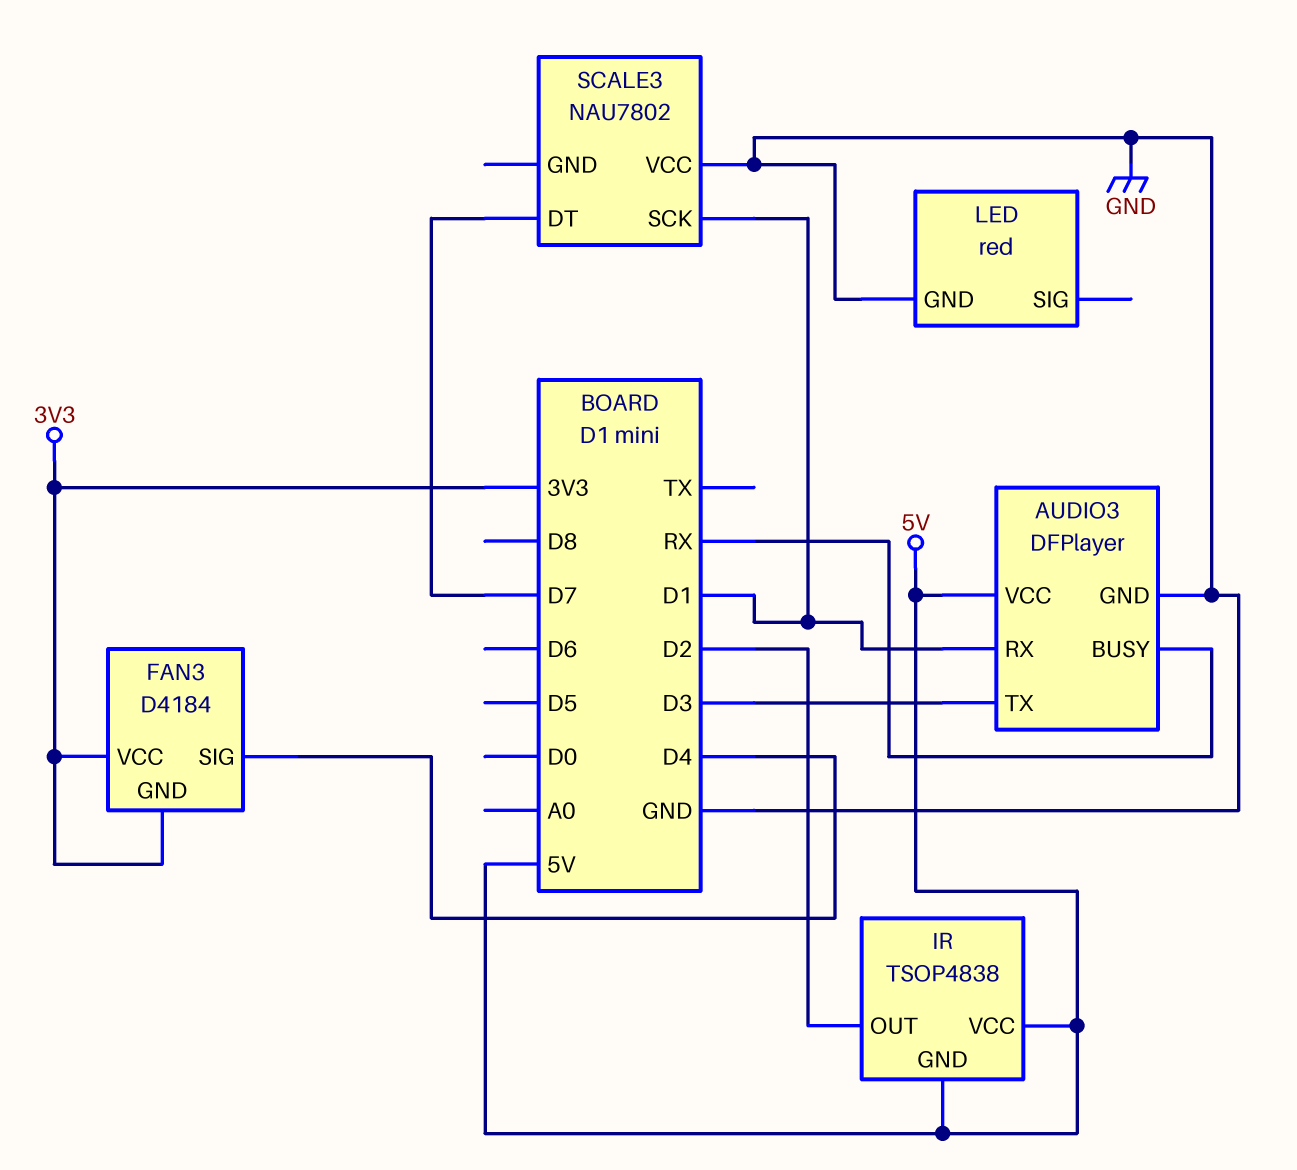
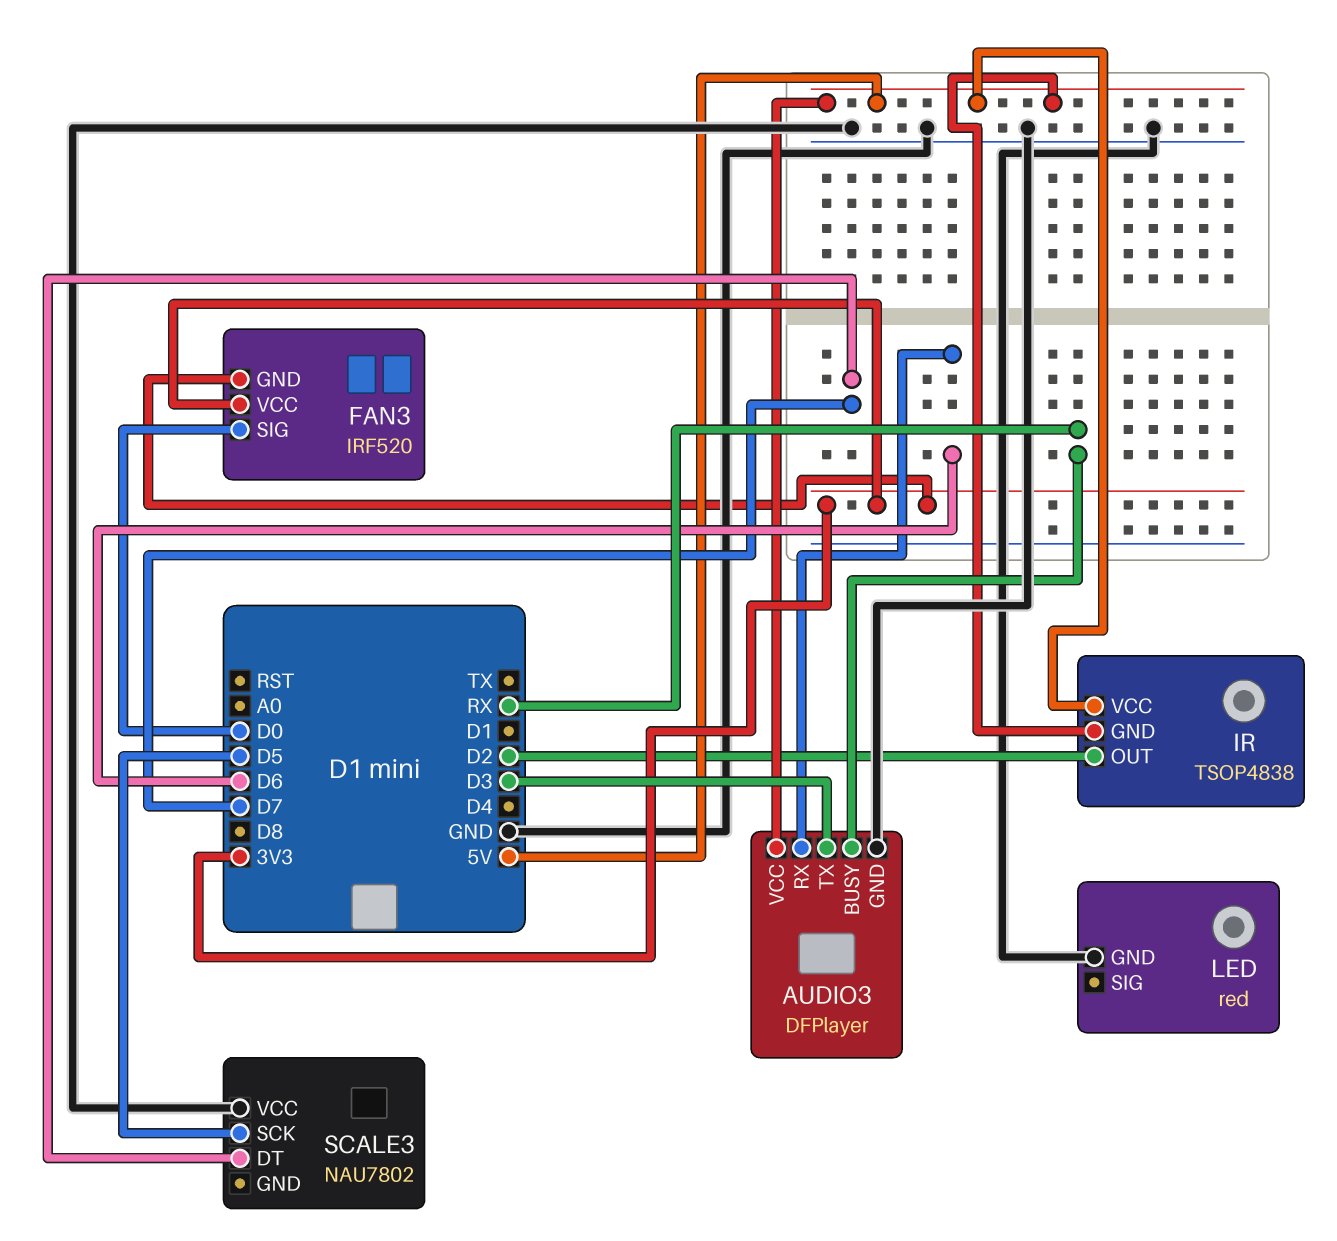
AUDIO3 pin RX: D1 -> D6
FAN3: D4184 -> IRF520
FAN3 pin SIG: D4 -> D0
SCALE3 pin SCK: D1 -> D5

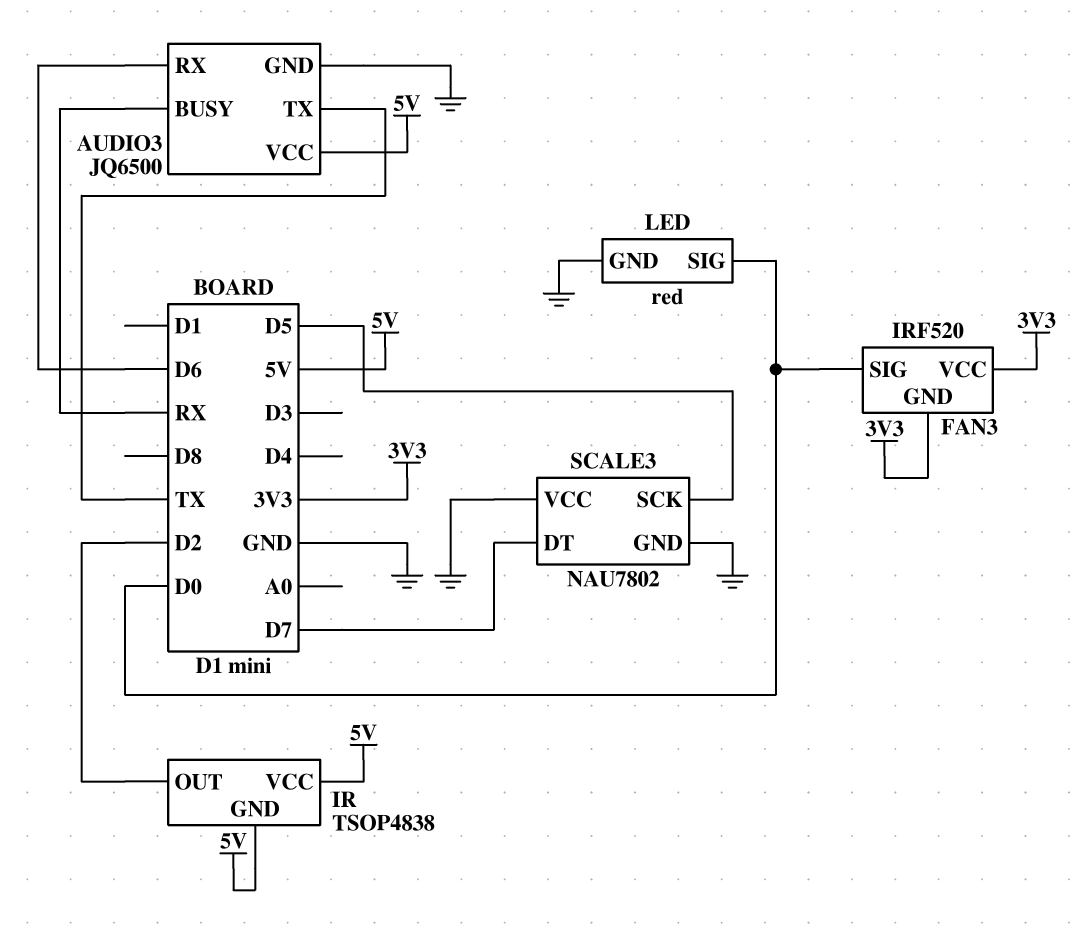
AUDIO3: DFPlayer -> JQ6500
AUDIO3 pin TX: D3 -> TX
LED pin SIG: none -> D0
SCALE3 pin GND: none -> GND

